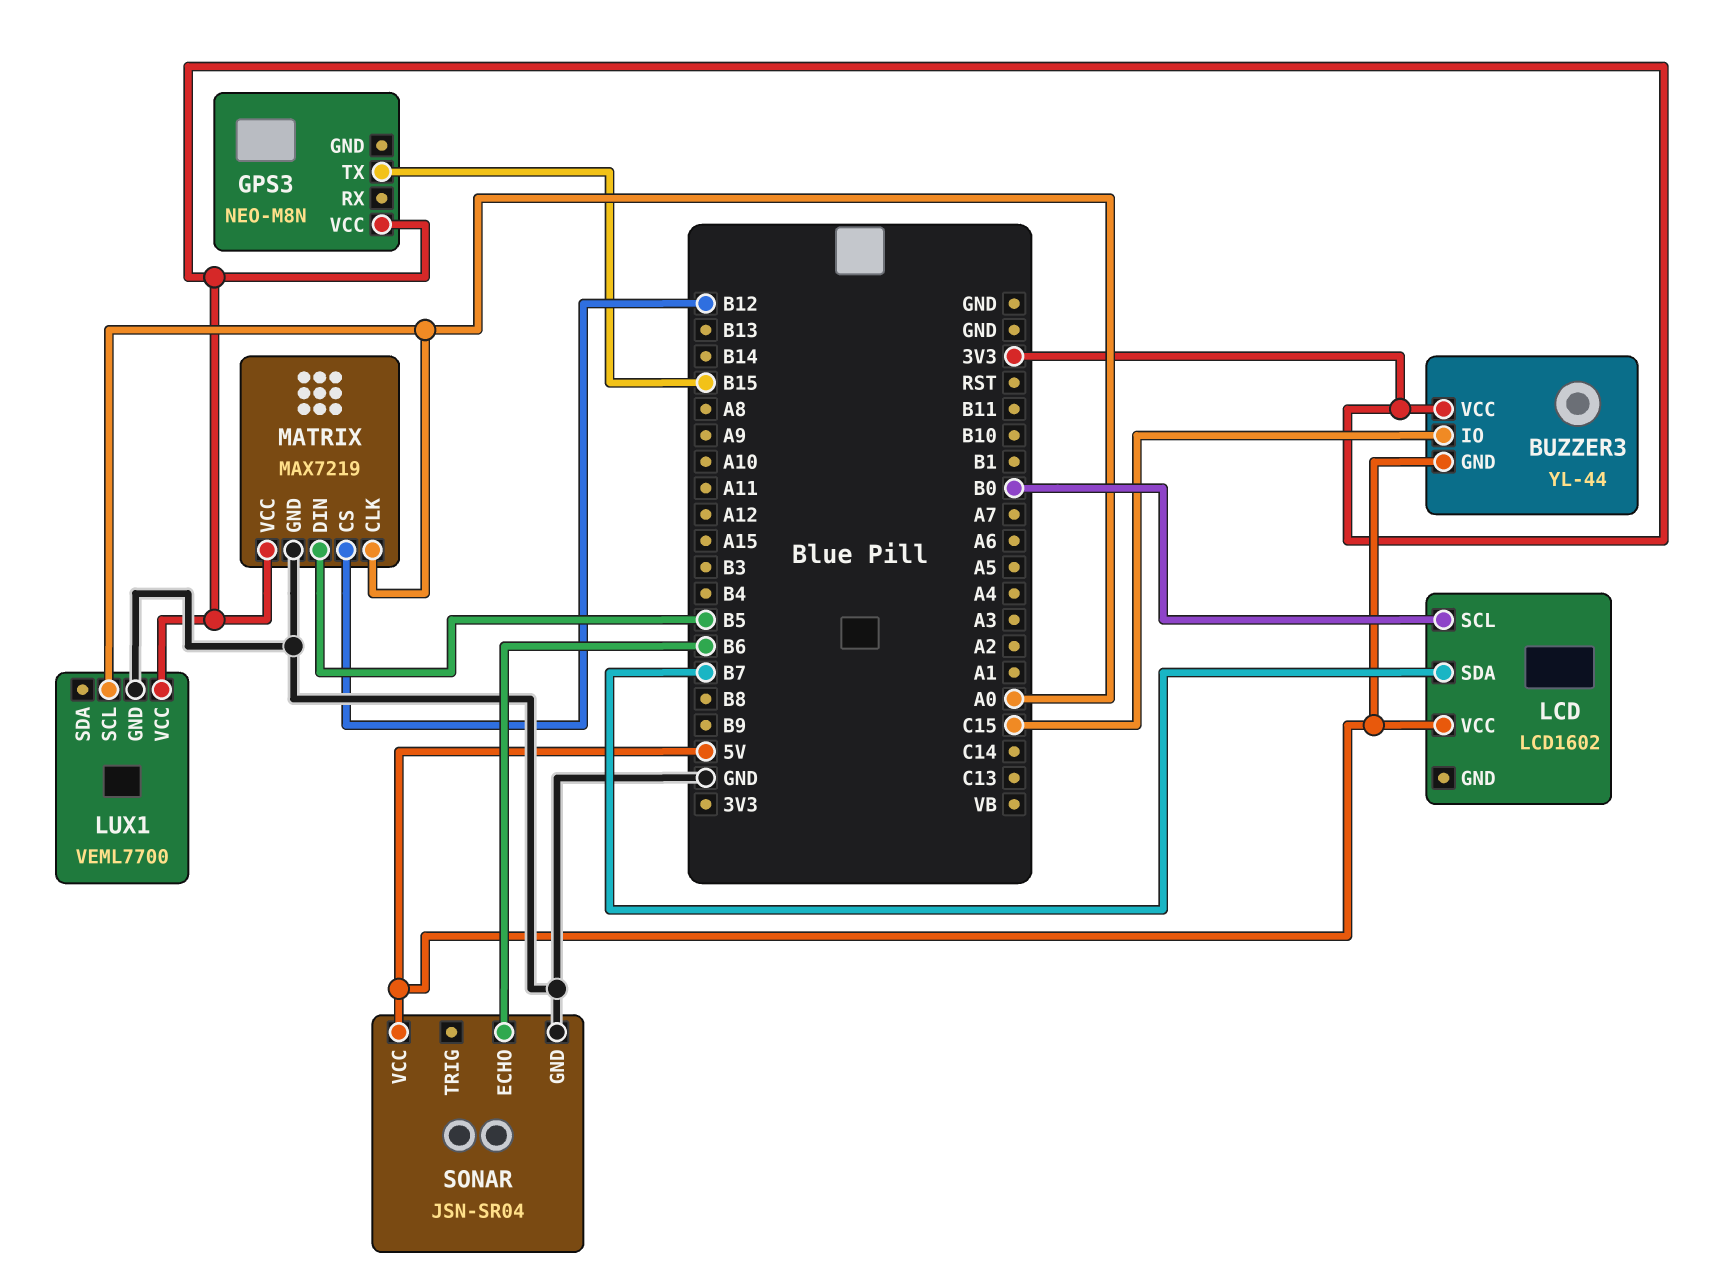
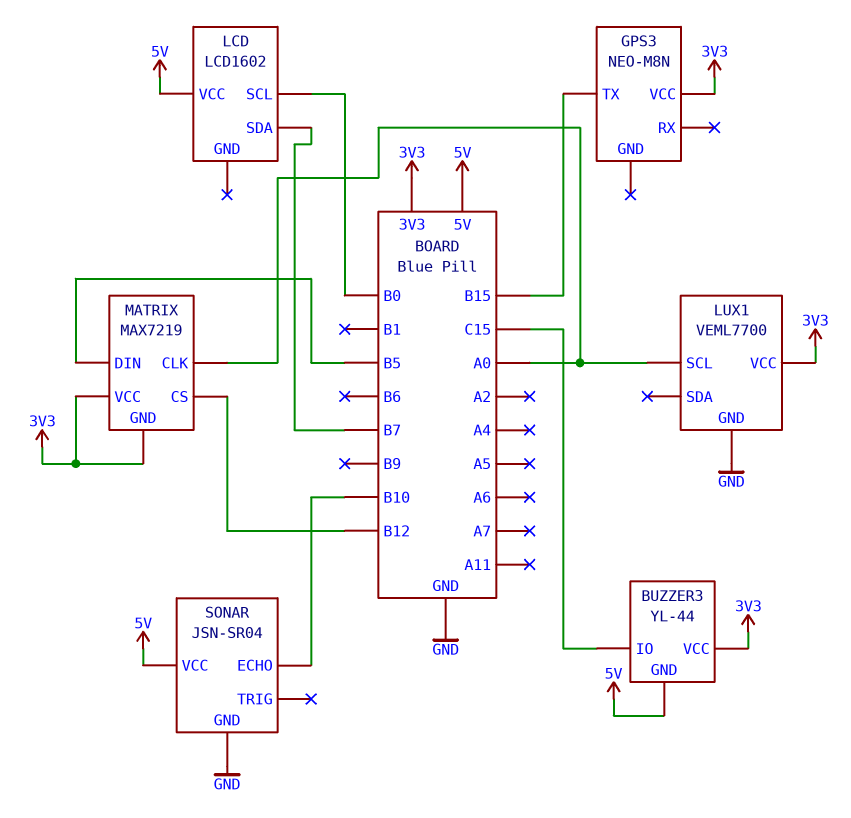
MATRIX pin GND: GND -> 3V3
SONAR pin ECHO: B6 -> B10

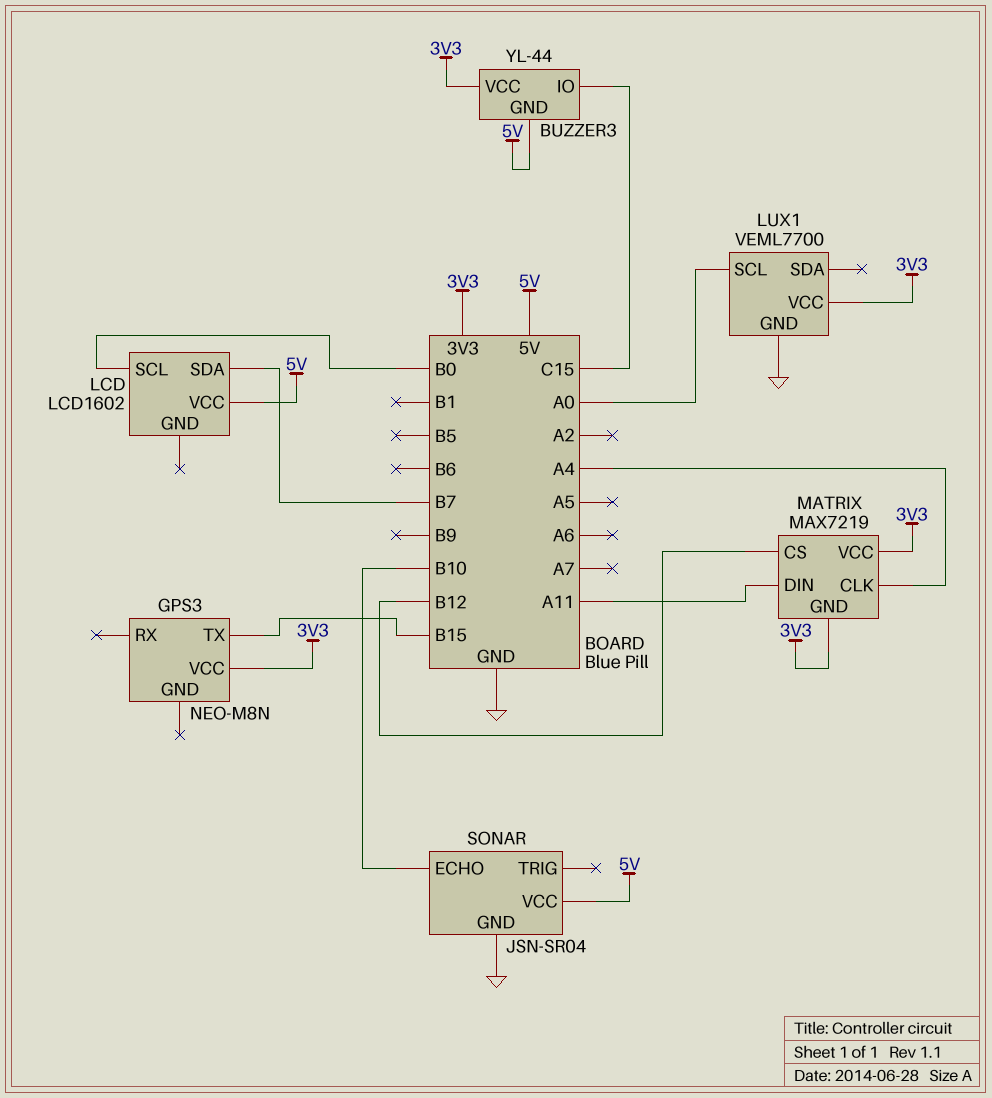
MATRIX pin CLK: A0 -> A4
MATRIX pin DIN: B5 -> A11

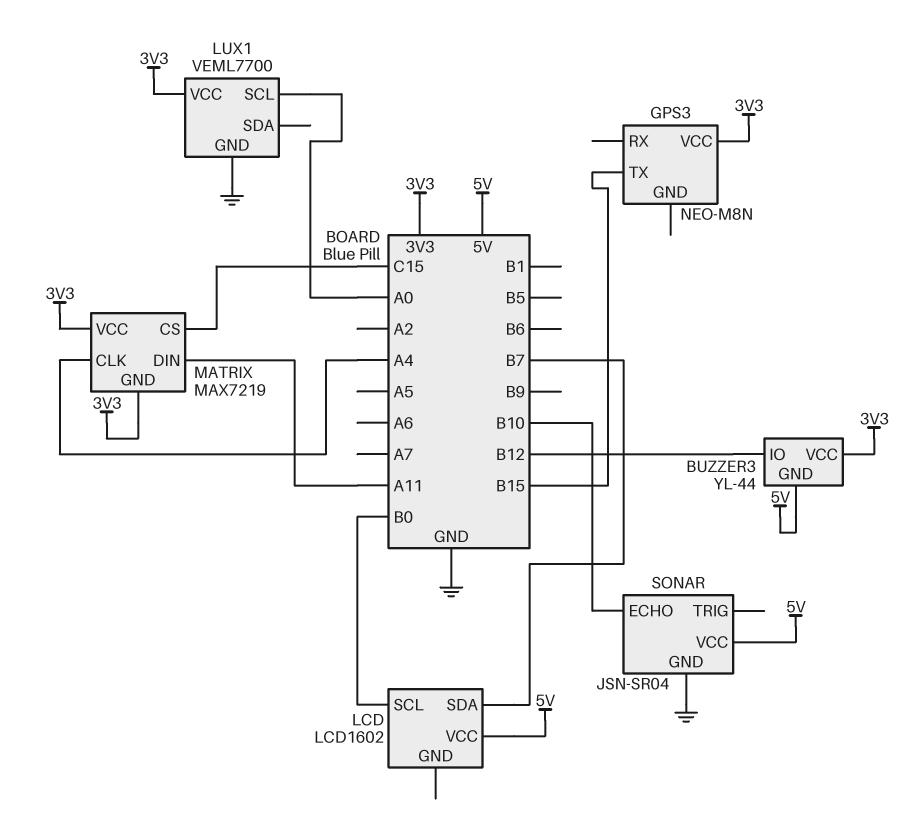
BUZZER3 pin IO: C15 -> B12
MATRIX pin CS: B12 -> C15

